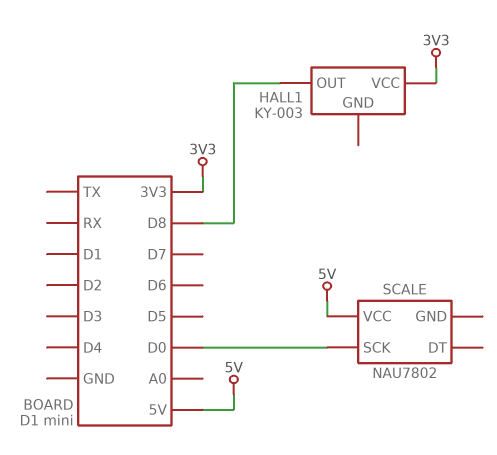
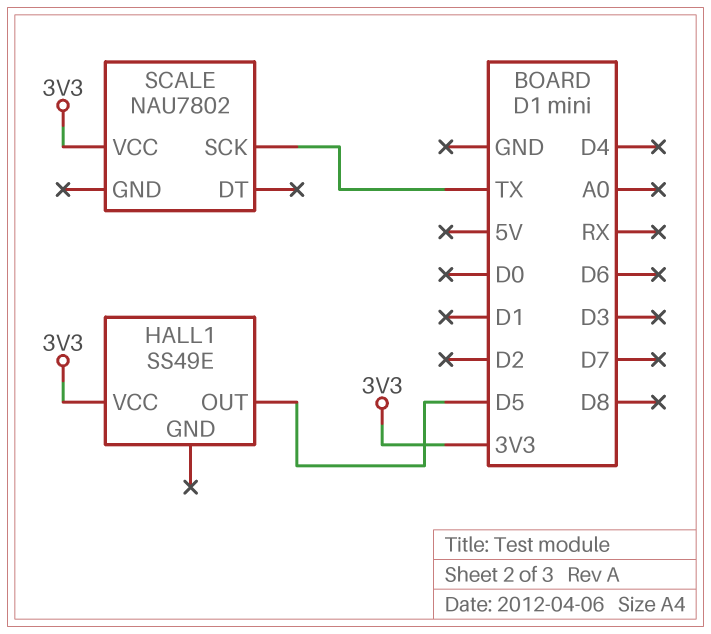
HALL1: KY-003 -> SS49E
HALL1 pin OUT: D8 -> D5
SCALE pin SCK: D0 -> TX
SCALE pin VCC: 5V -> 3V3

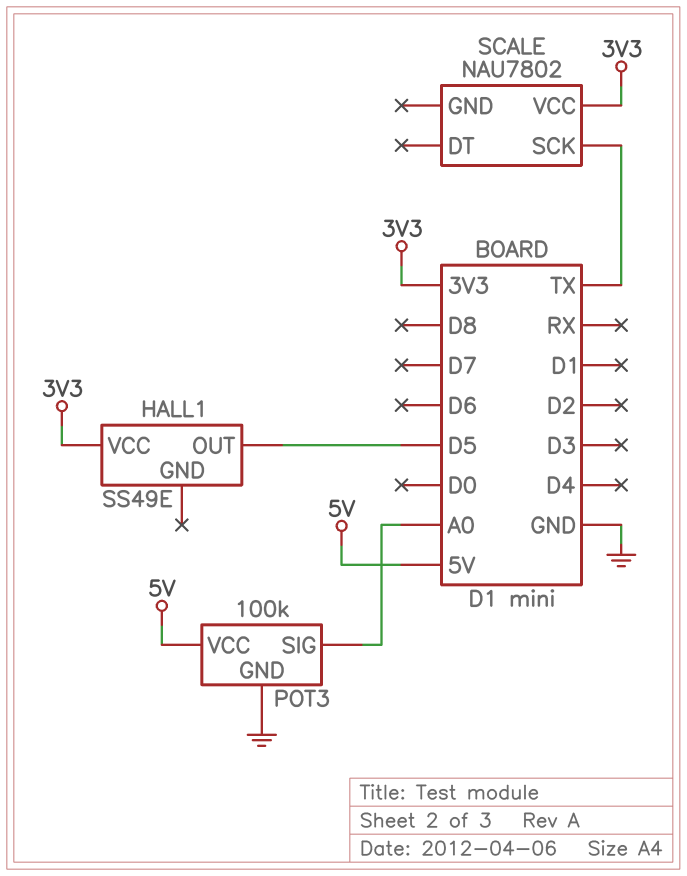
POT3: none -> 100k
POT3 pin GND: none -> GND
POT3 pin SIG: none -> A0
POT3 pin VCC: none -> 5V

